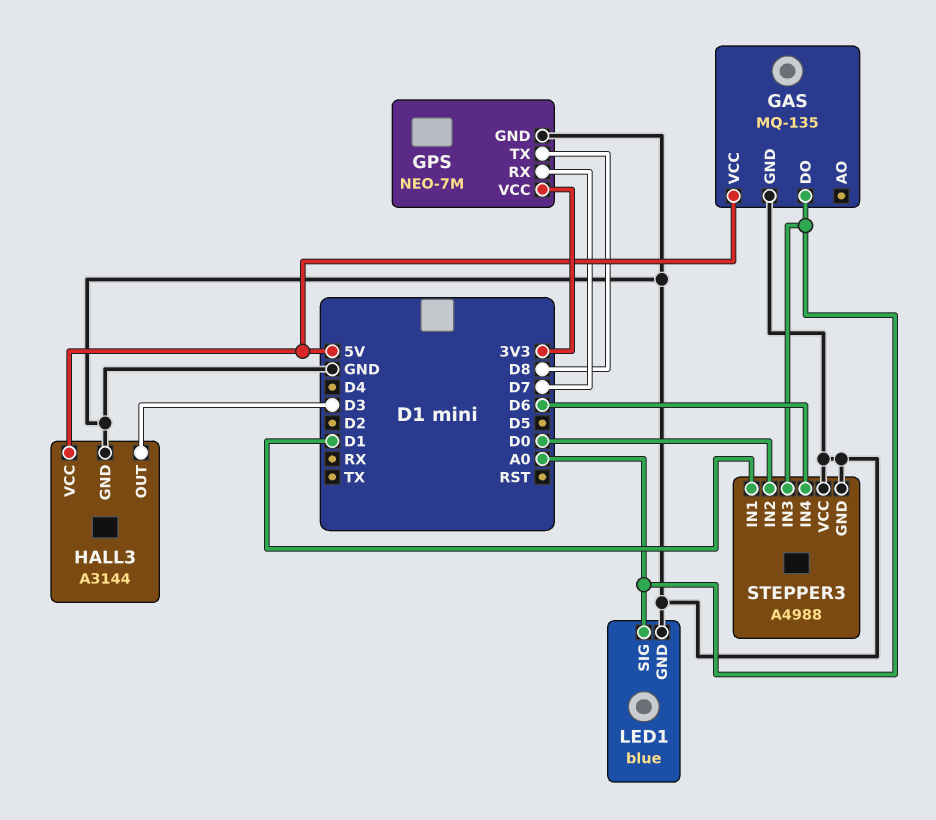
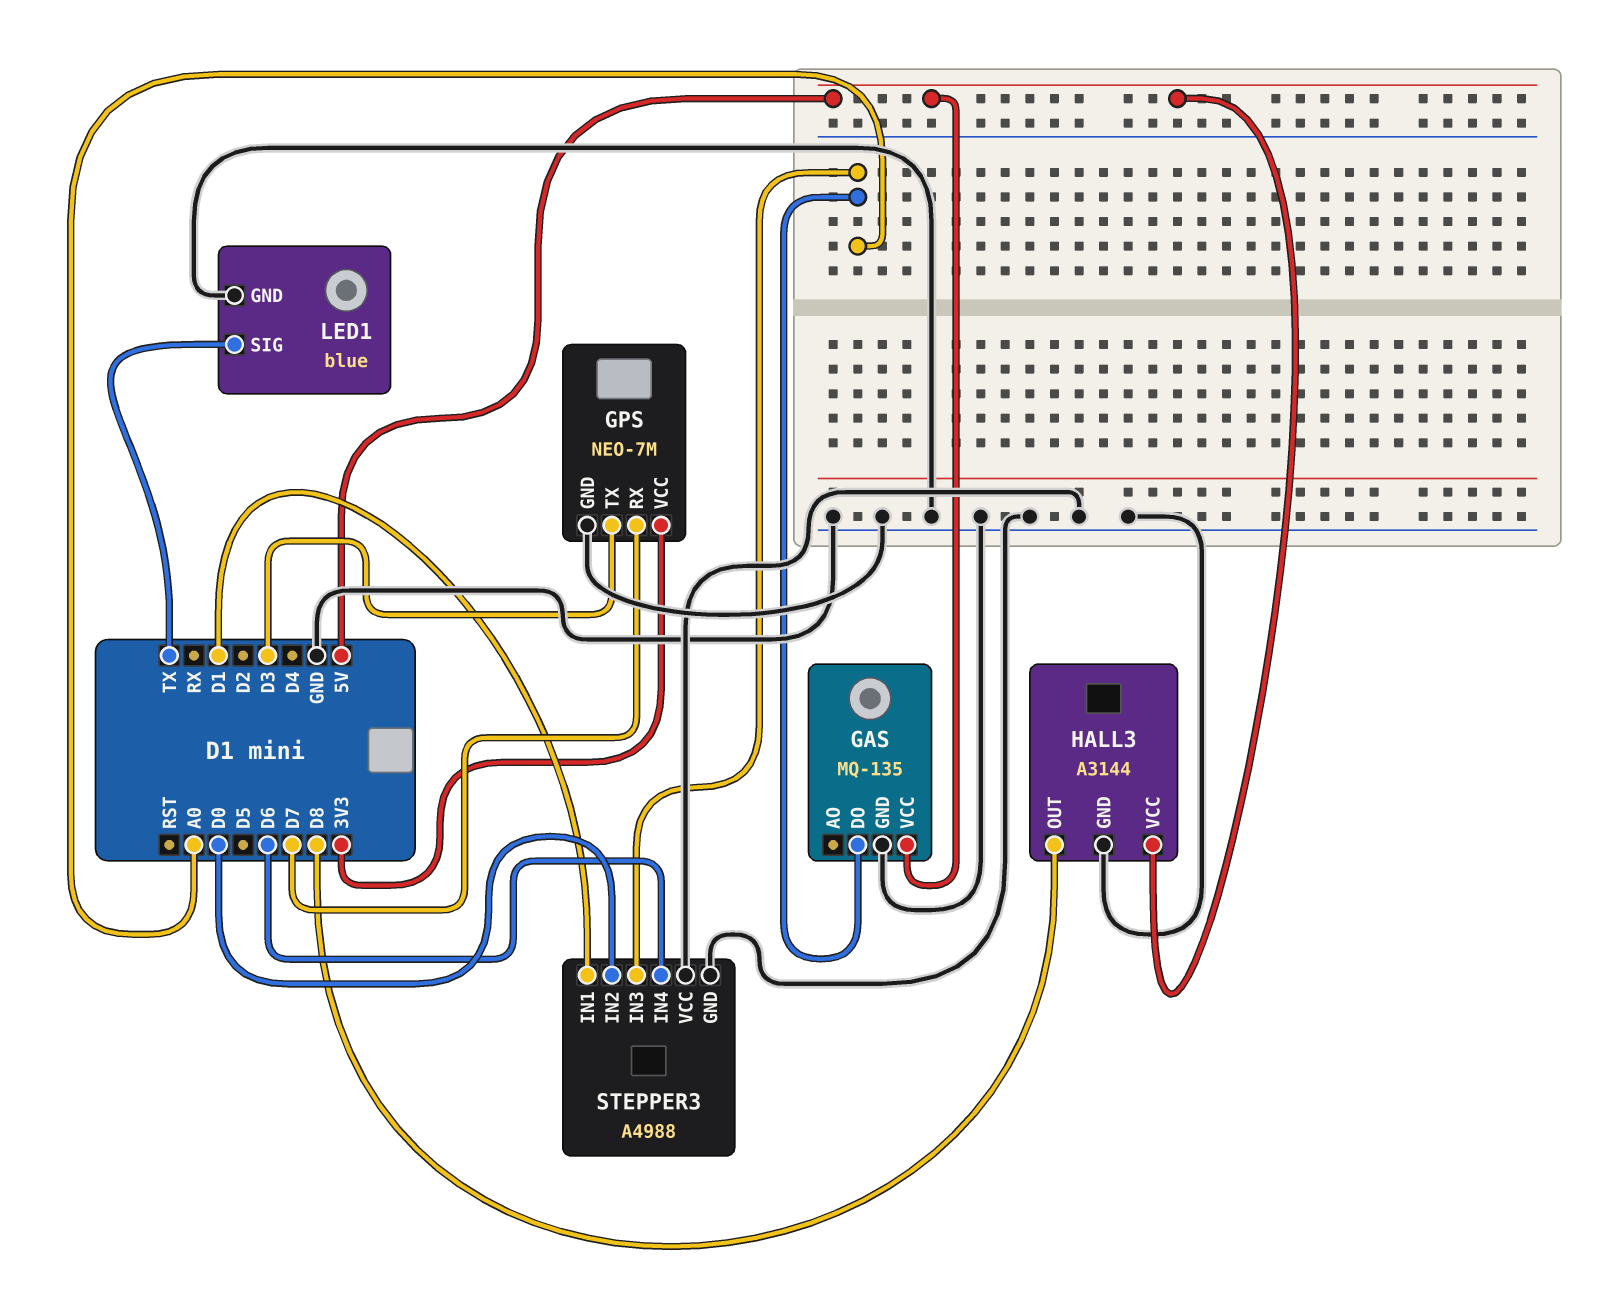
GPS pin TX: D8 -> D3
HALL3 pin OUT: D3 -> D8
LED1 pin SIG: A0 -> TX

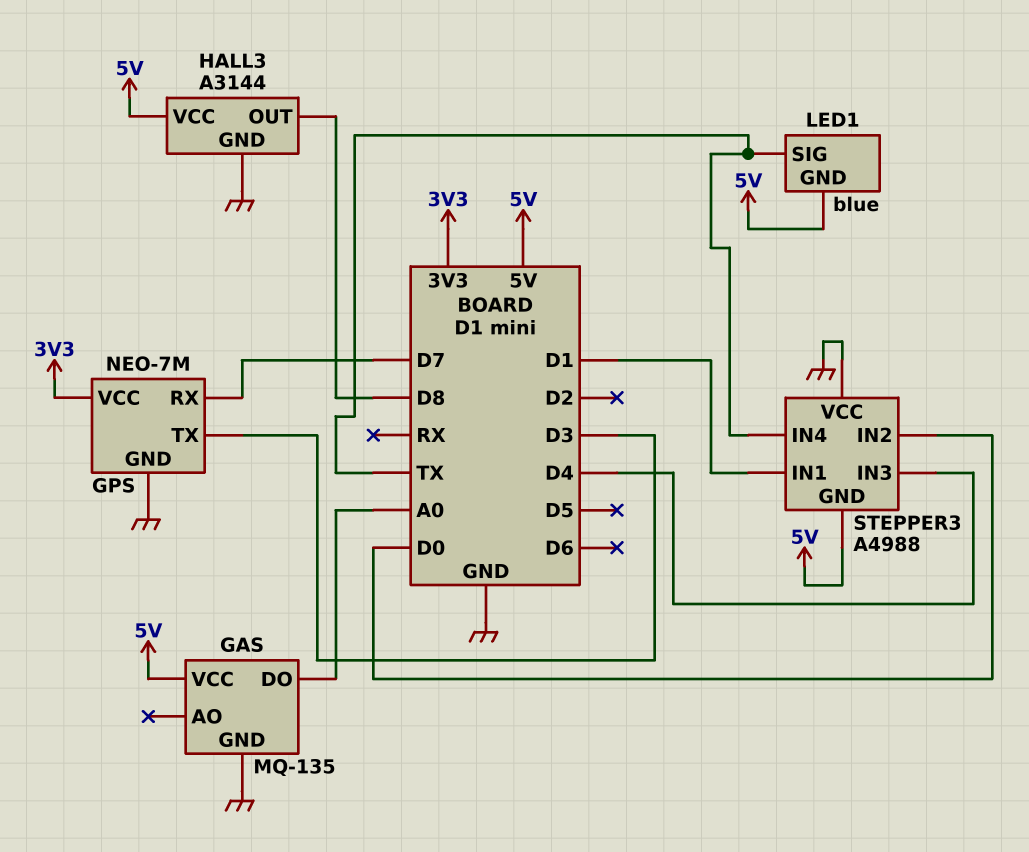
LED1 pin GND: GND -> 5V
STEPPER3 pin GND: GND -> 5V
STEPPER3 pin IN3: A0 -> D4
STEPPER3 pin IN4: D6 -> TX

